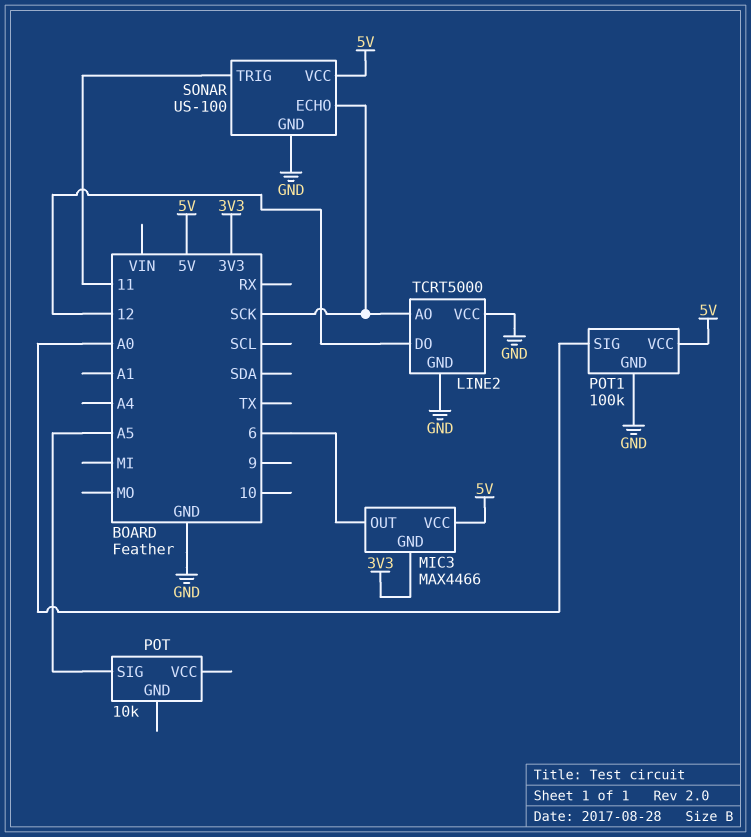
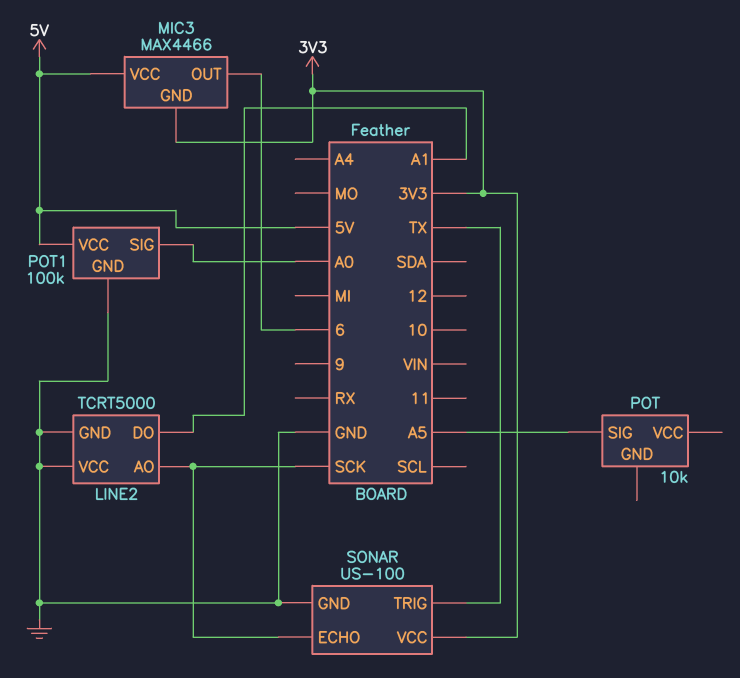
LINE2 pin DO: 12 -> A1
SONAR pin TRIG: 11 -> TX
SONAR pin VCC: 5V -> 3V3

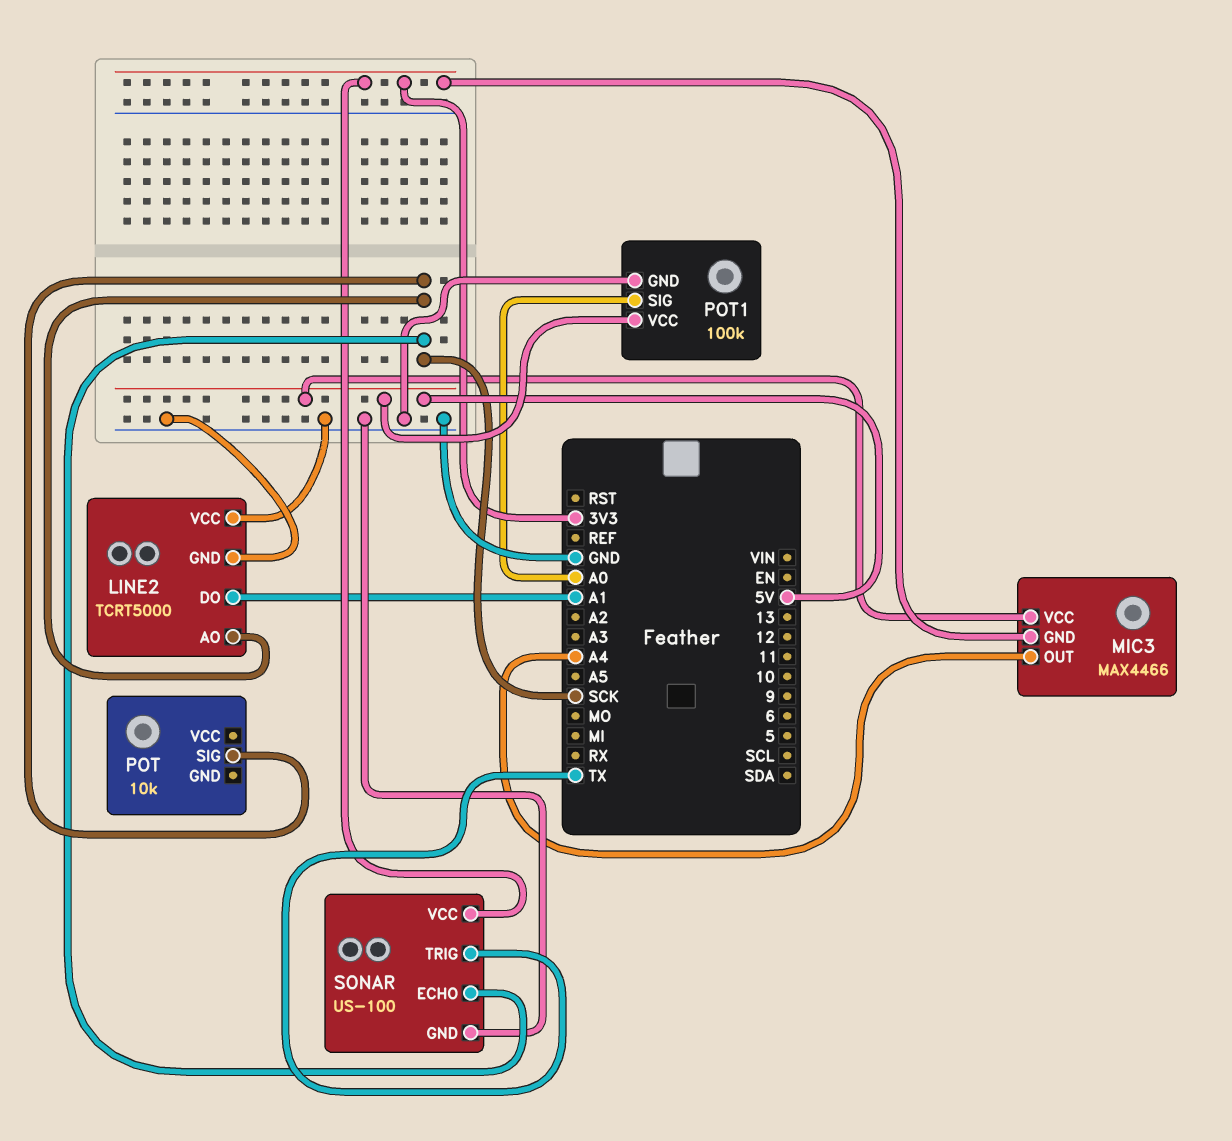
MIC3 pin OUT: 6 -> A4
POT pin SIG: A5 -> SCK

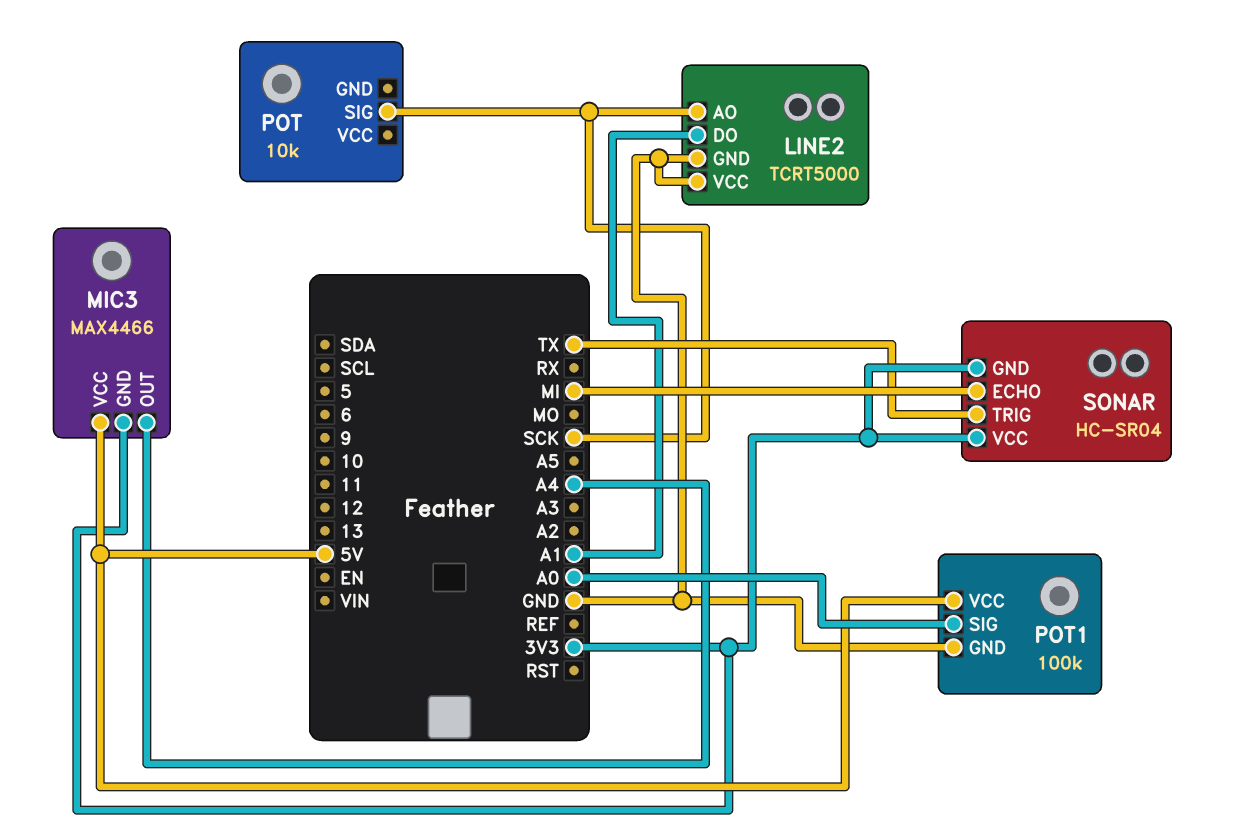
SONAR: US-100 -> HC-SR04
SONAR pin ECHO: SCK -> MI
SONAR pin GND: GND -> 3V3

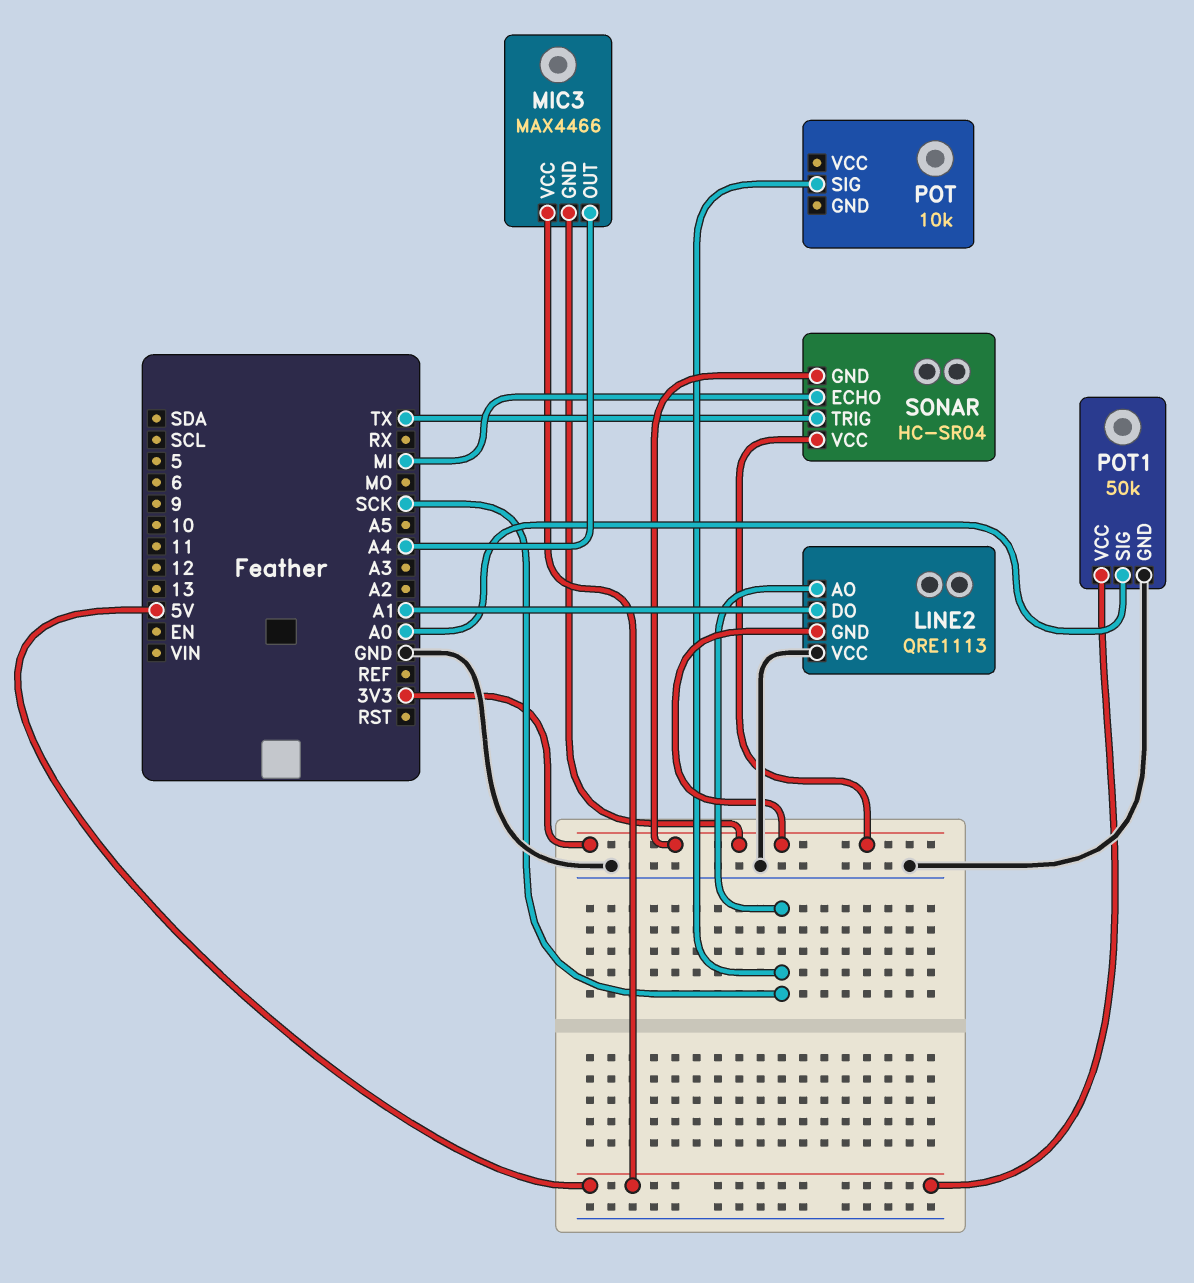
LINE2: TCRT5000 -> QRE1113
LINE2 pin GND: GND -> 3V3
POT1: 100k -> 50k

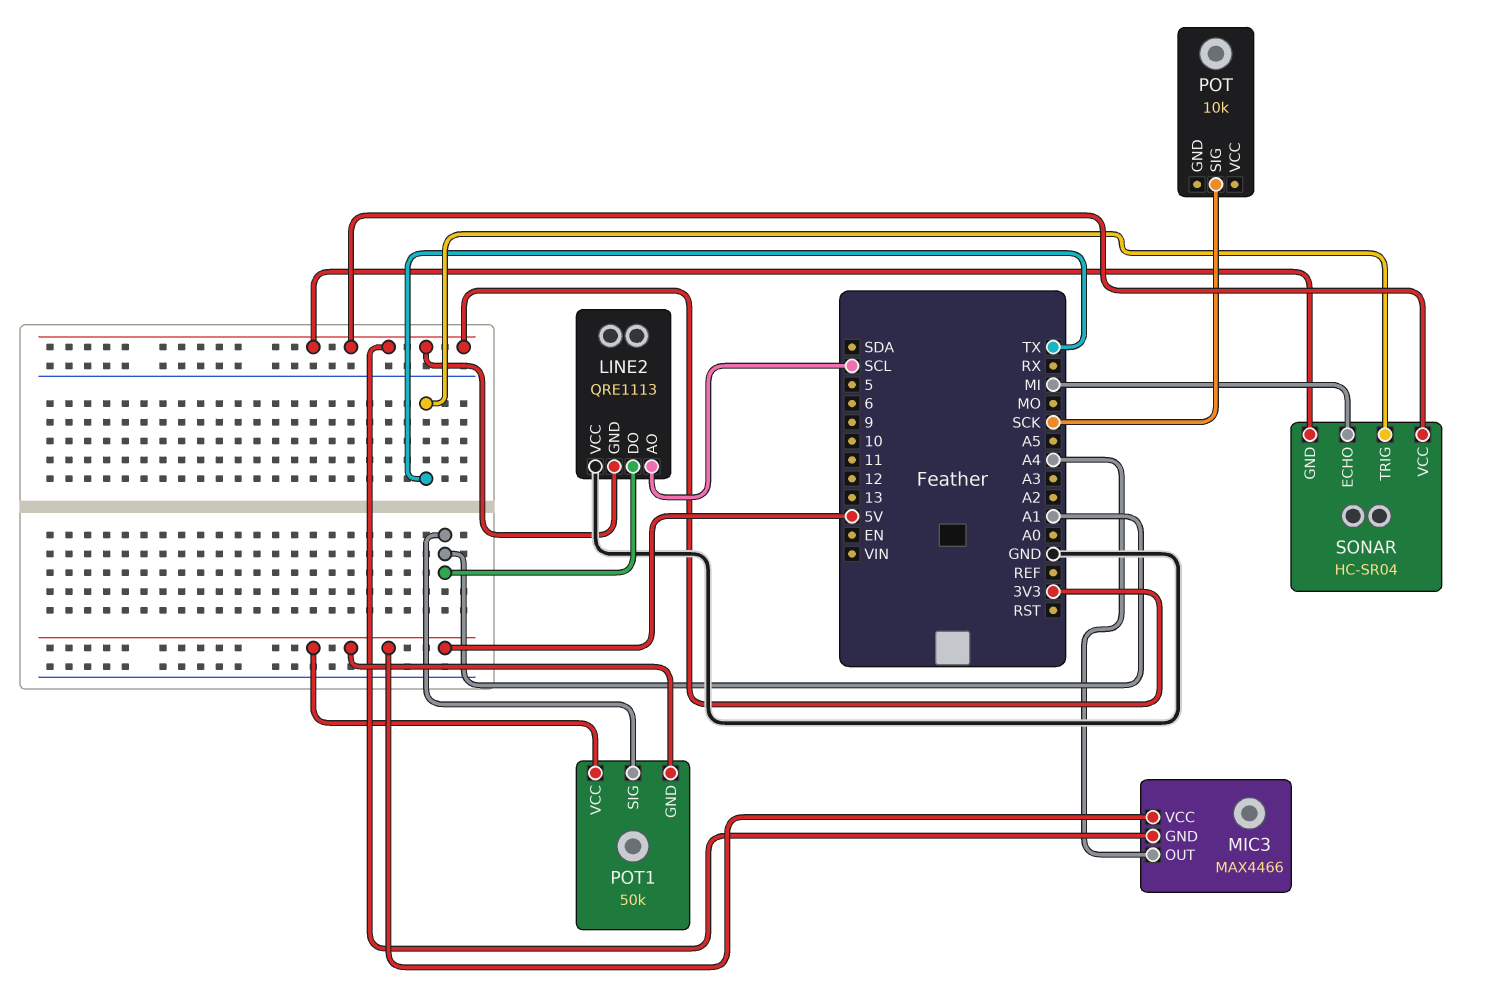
LINE2 pin AO: SCK -> SCL
POT1 pin GND: GND -> 5V
POT1 pin SIG: A0 -> A1

